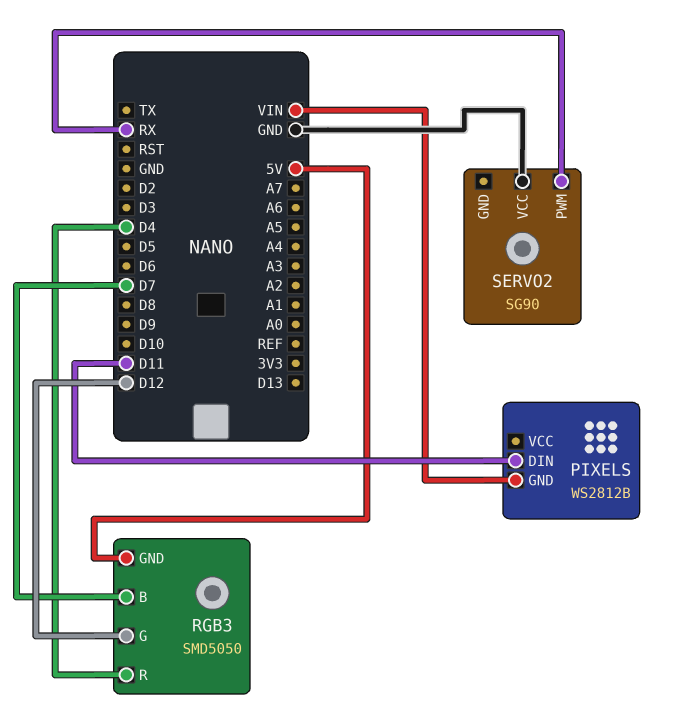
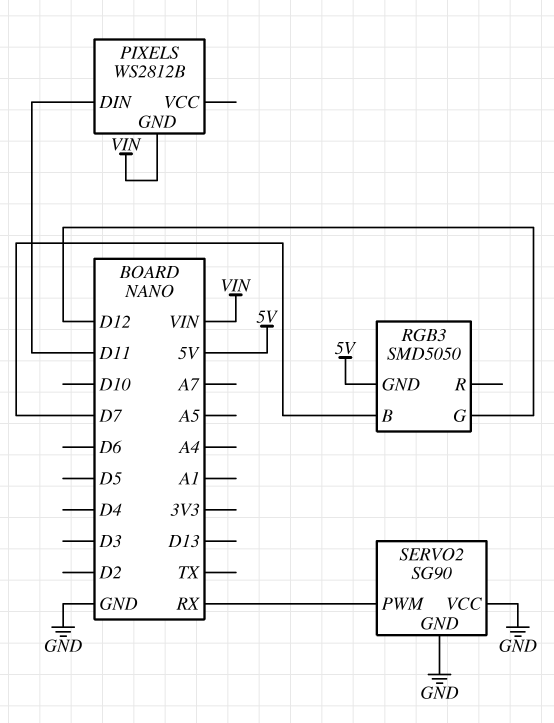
RGB3 pin R: D4 -> none
SERVO2 pin GND: none -> GND

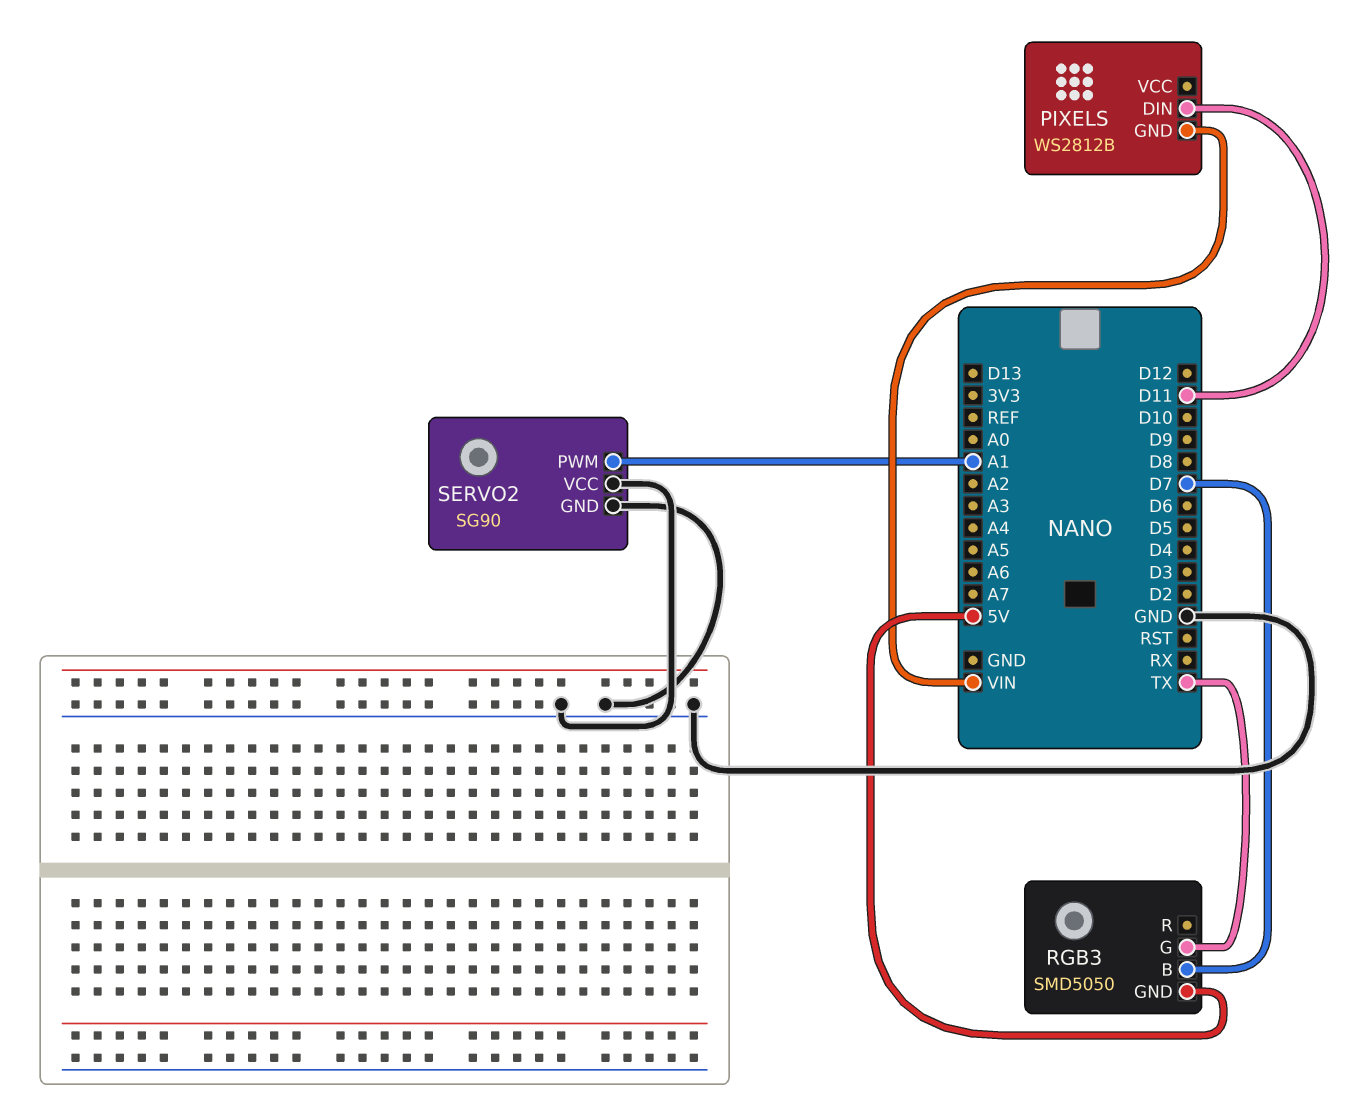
RGB3 pin G: D12 -> TX
SERVO2 pin PWM: RX -> A1

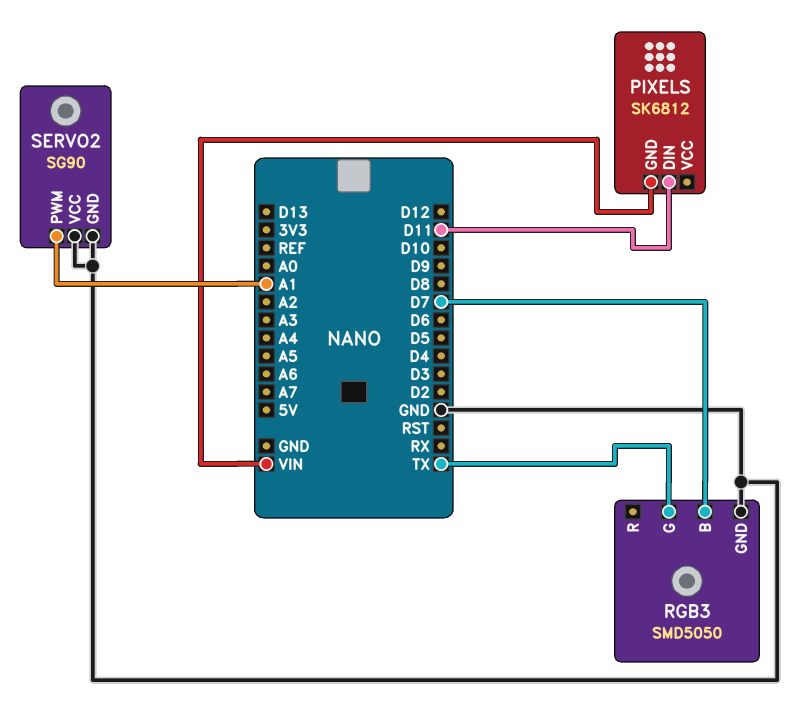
PIXELS: WS2812B -> SK6812
RGB3 pin GND: 5V -> GND

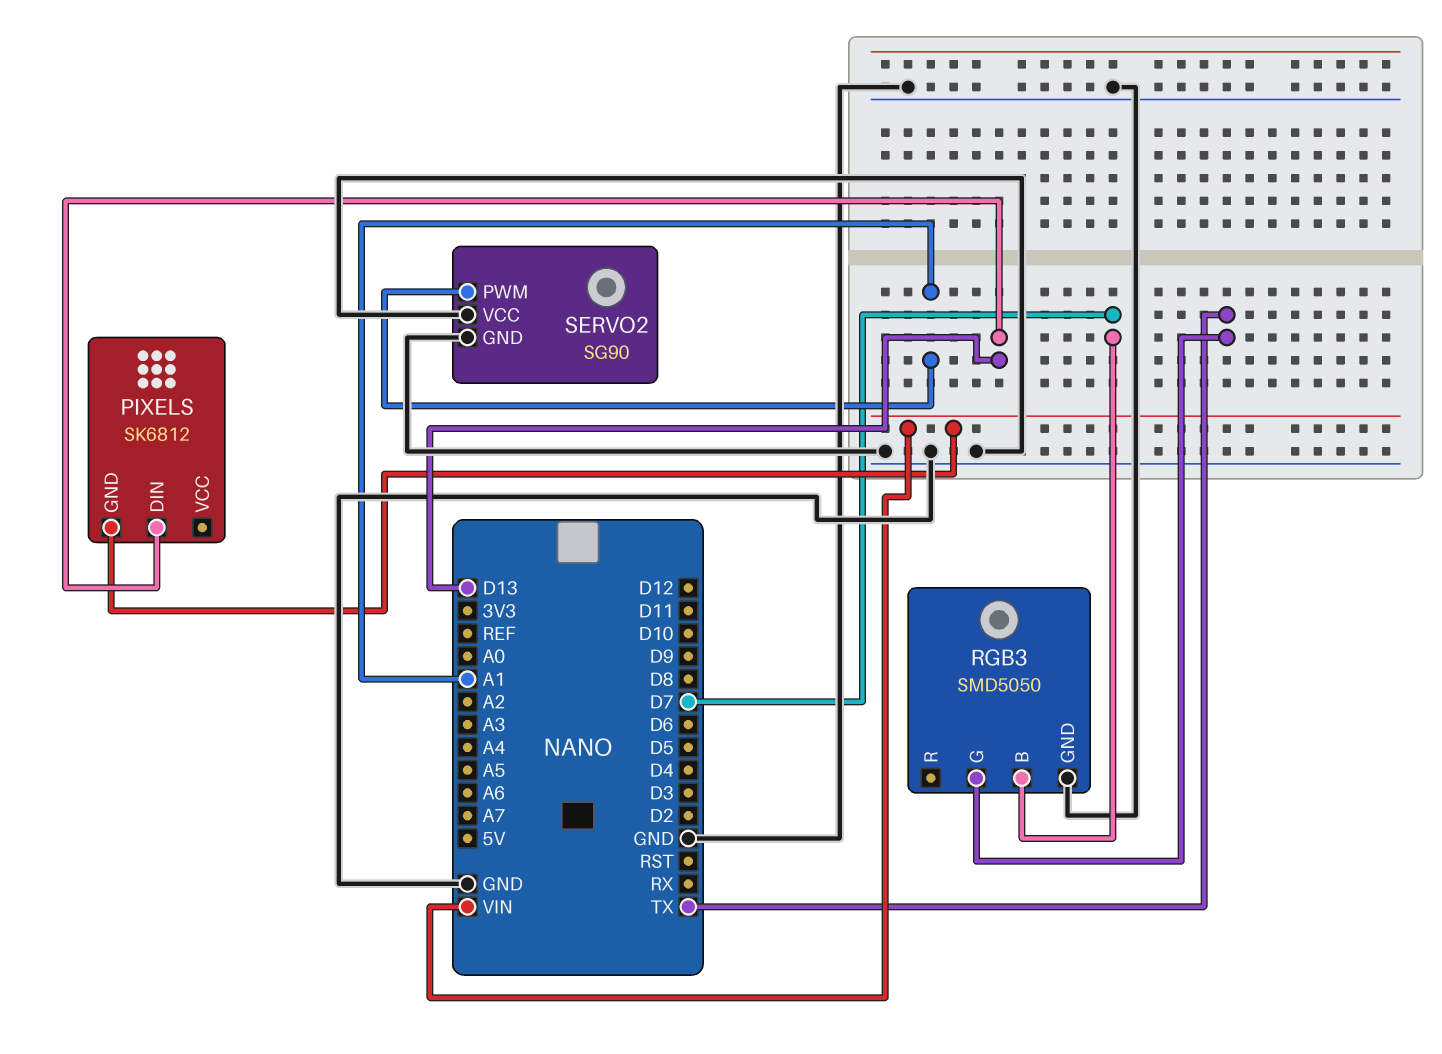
PIXELS pin DIN: D11 -> D13

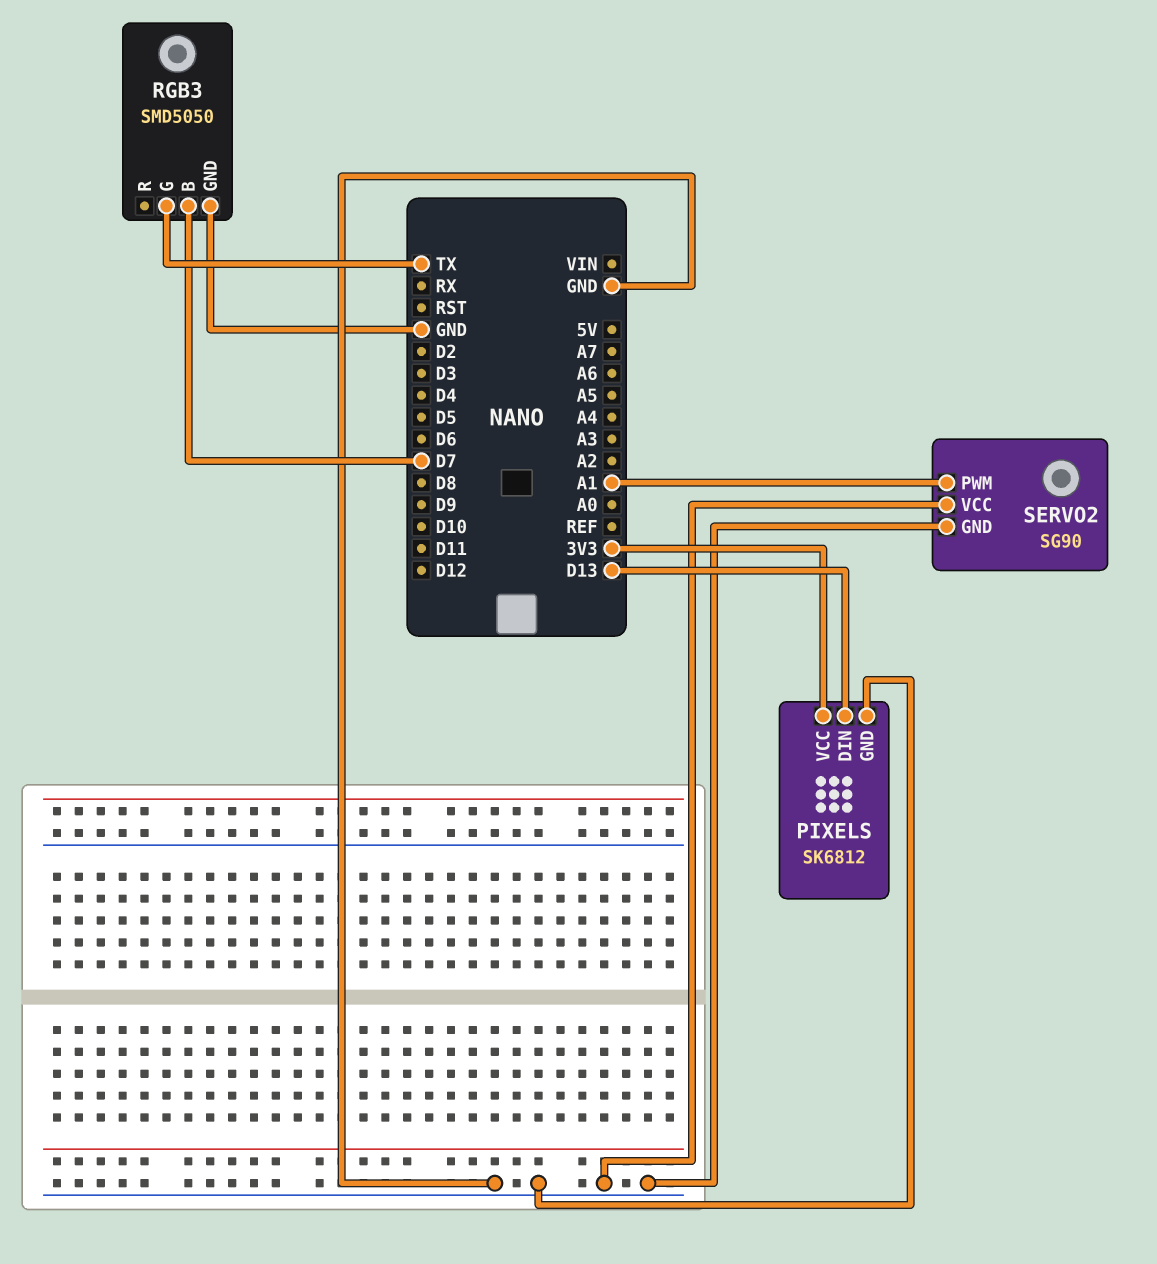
PIXELS pin GND: VIN -> GND
PIXELS pin VCC: none -> 3V3

